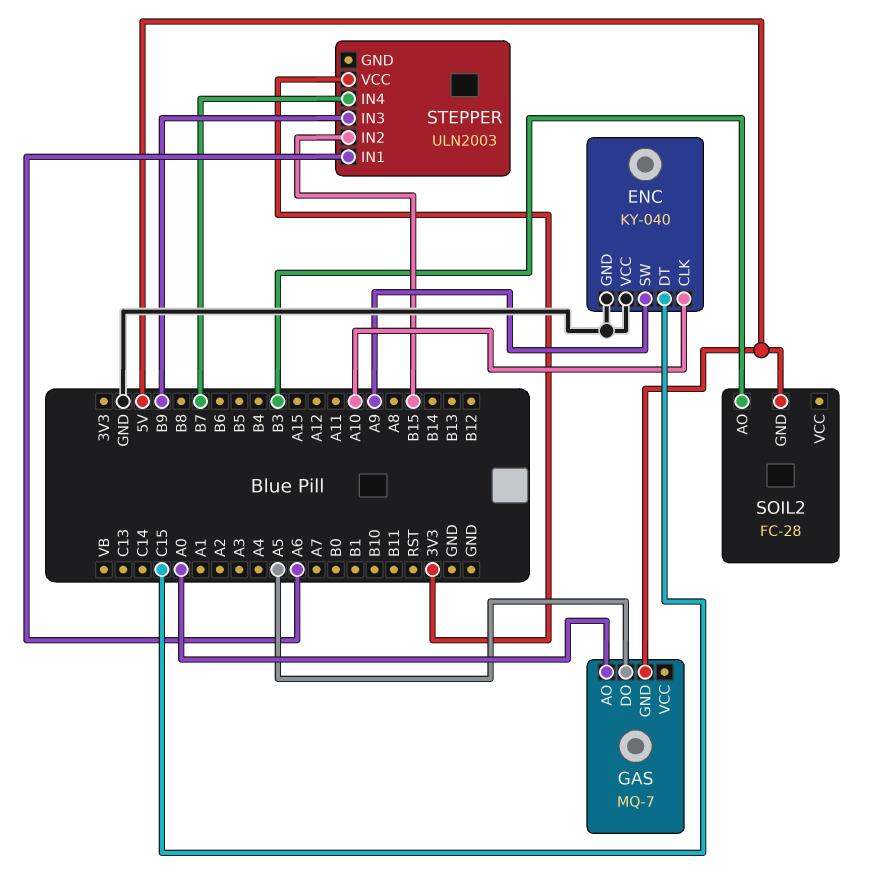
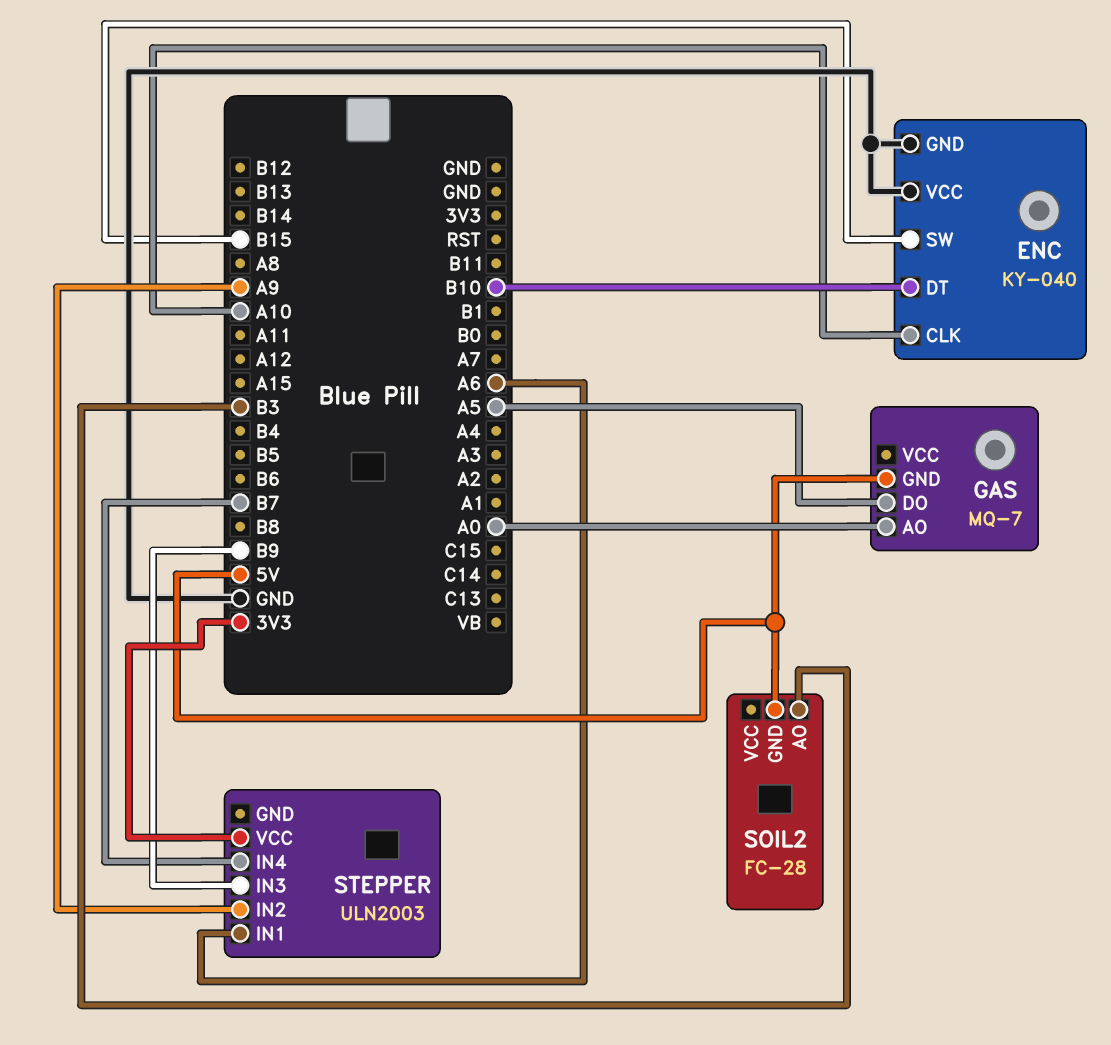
ENC pin DT: C15 -> B10
ENC pin SW: A9 -> B15
STEPPER pin IN2: B15 -> A9

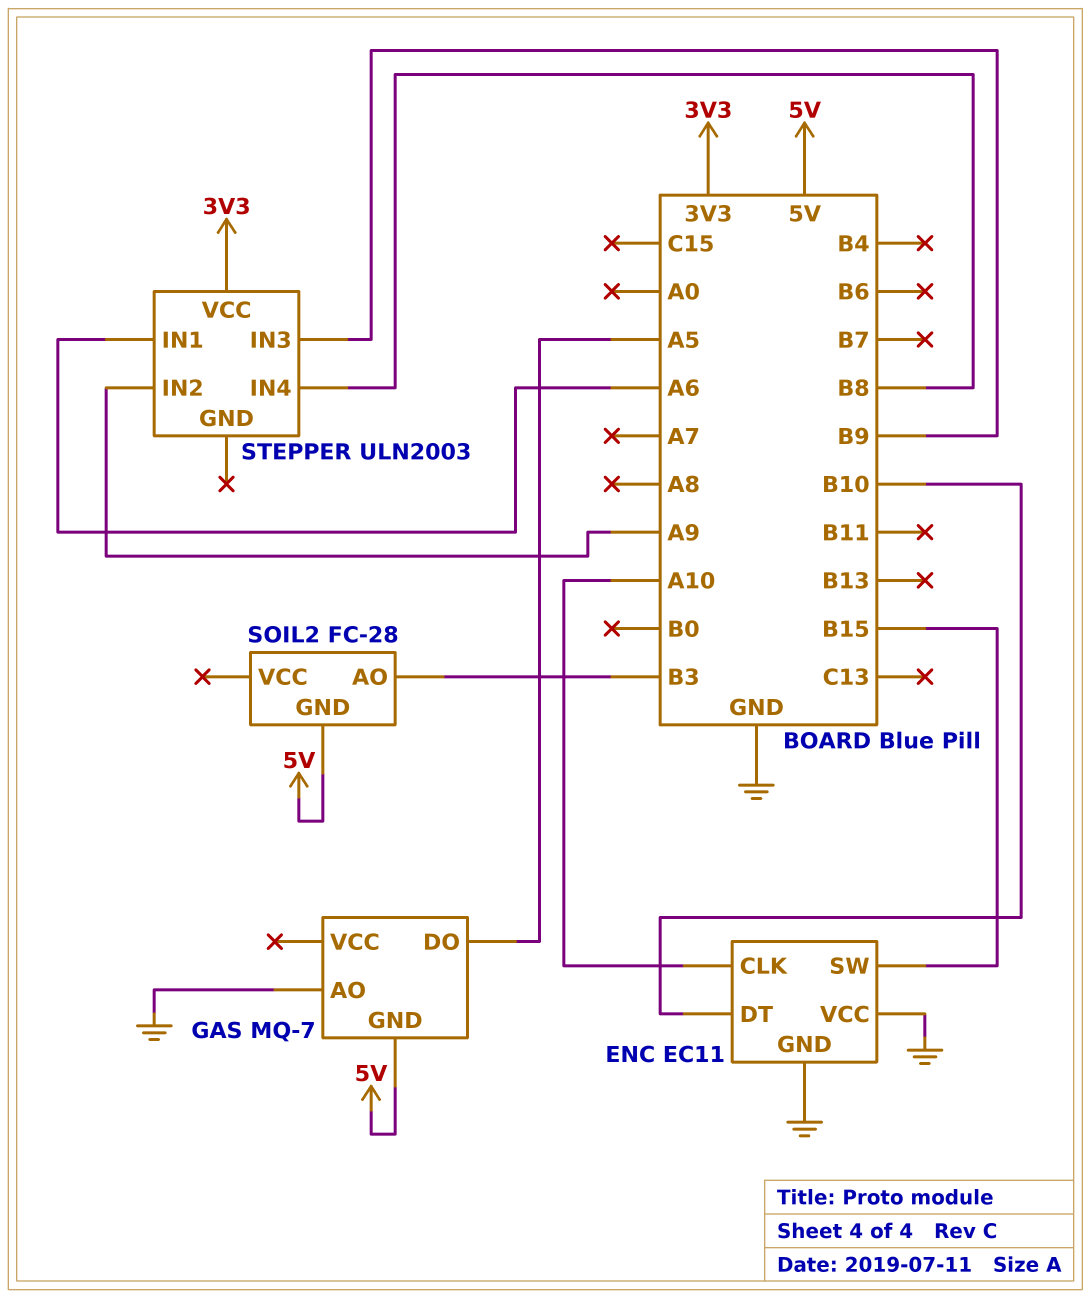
ENC: KY-040 -> EC11
GAS pin AO: A0 -> GND
STEPPER pin IN4: B7 -> B8

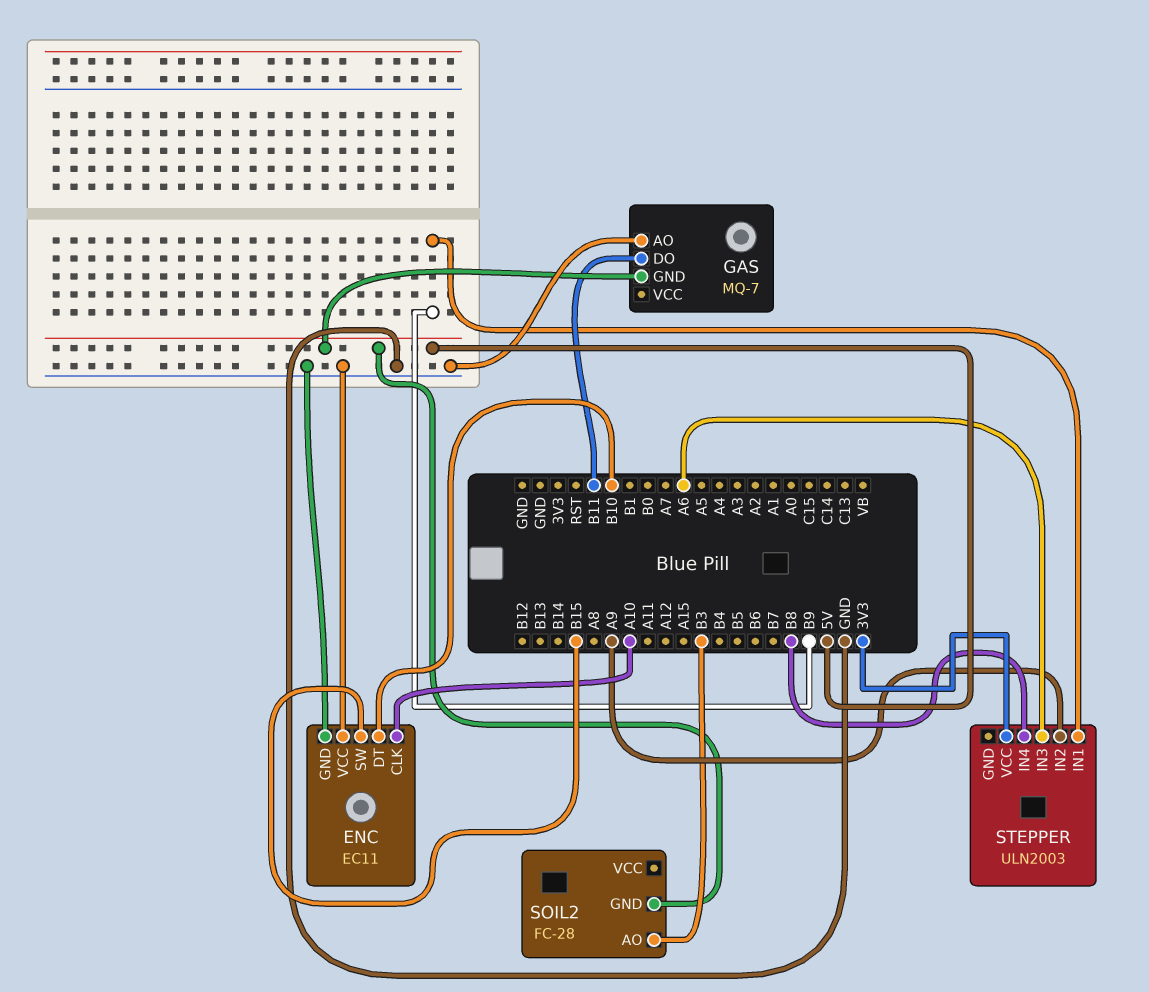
GAS pin DO: A5 -> B11
STEPPER pin IN1: A6 -> B9
STEPPER pin IN3: B9 -> A6

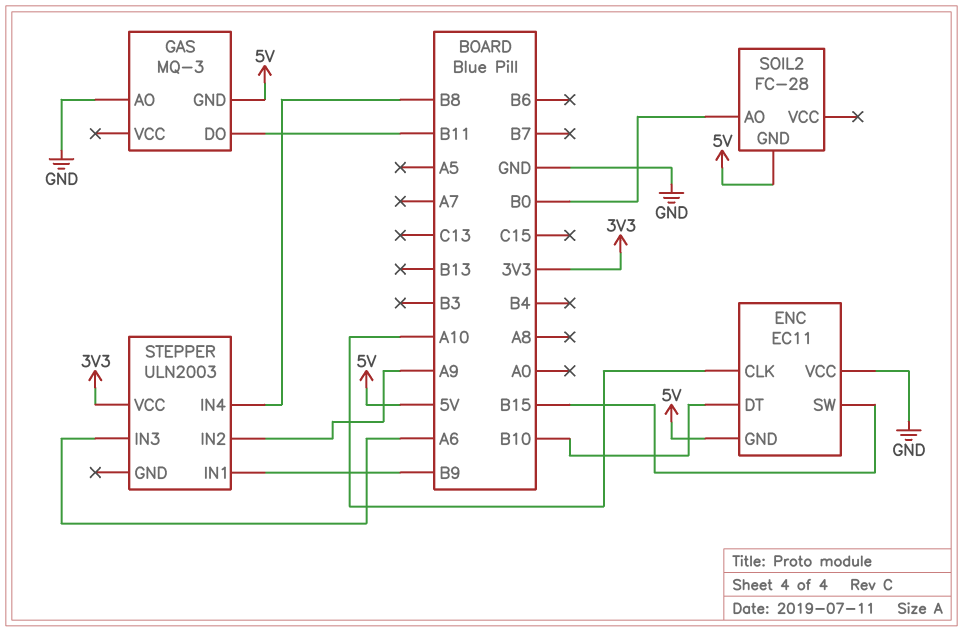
ENC pin GND: GND -> 5V
GAS: MQ-7 -> MQ-3
SOIL2 pin AO: B3 -> B0

